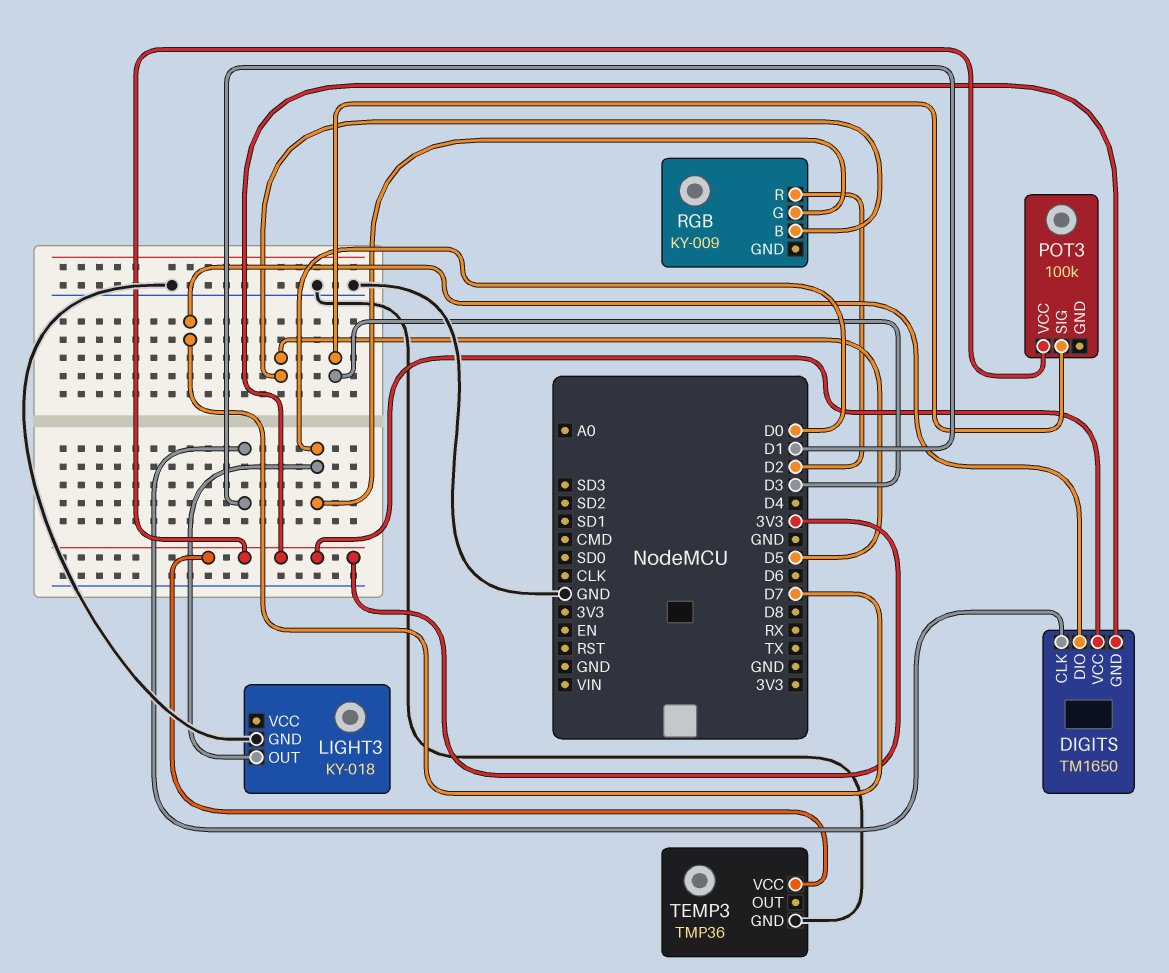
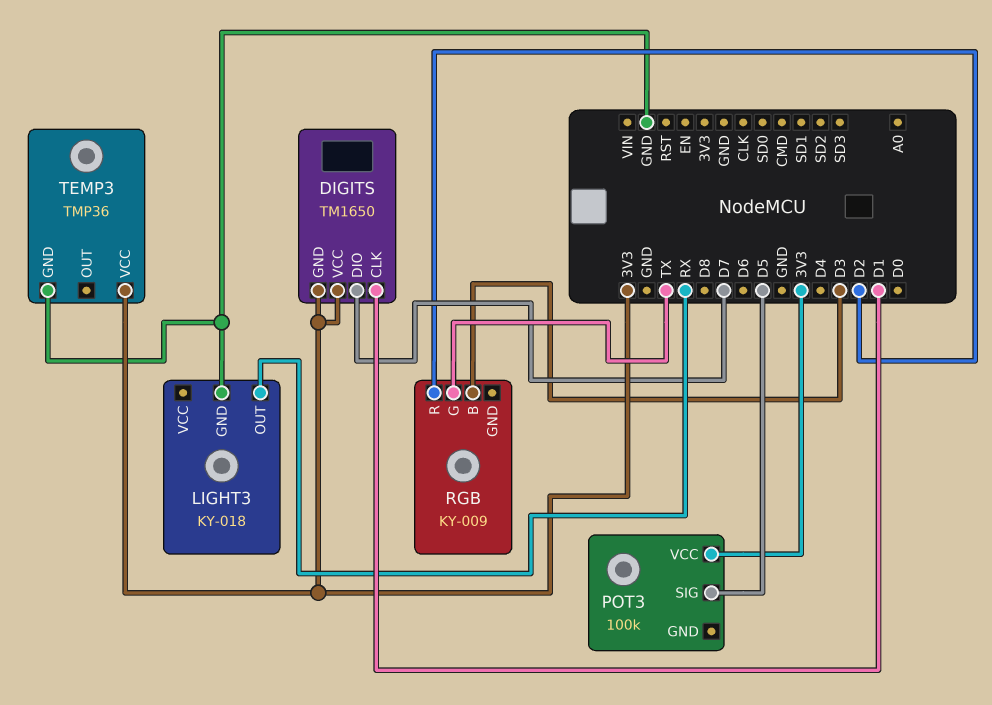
LIGHT3 pin OUT: D0 -> RX
POT3 pin SIG: D3 -> D5
RGB pin B: D5 -> D3
RGB pin G: D0 -> TX

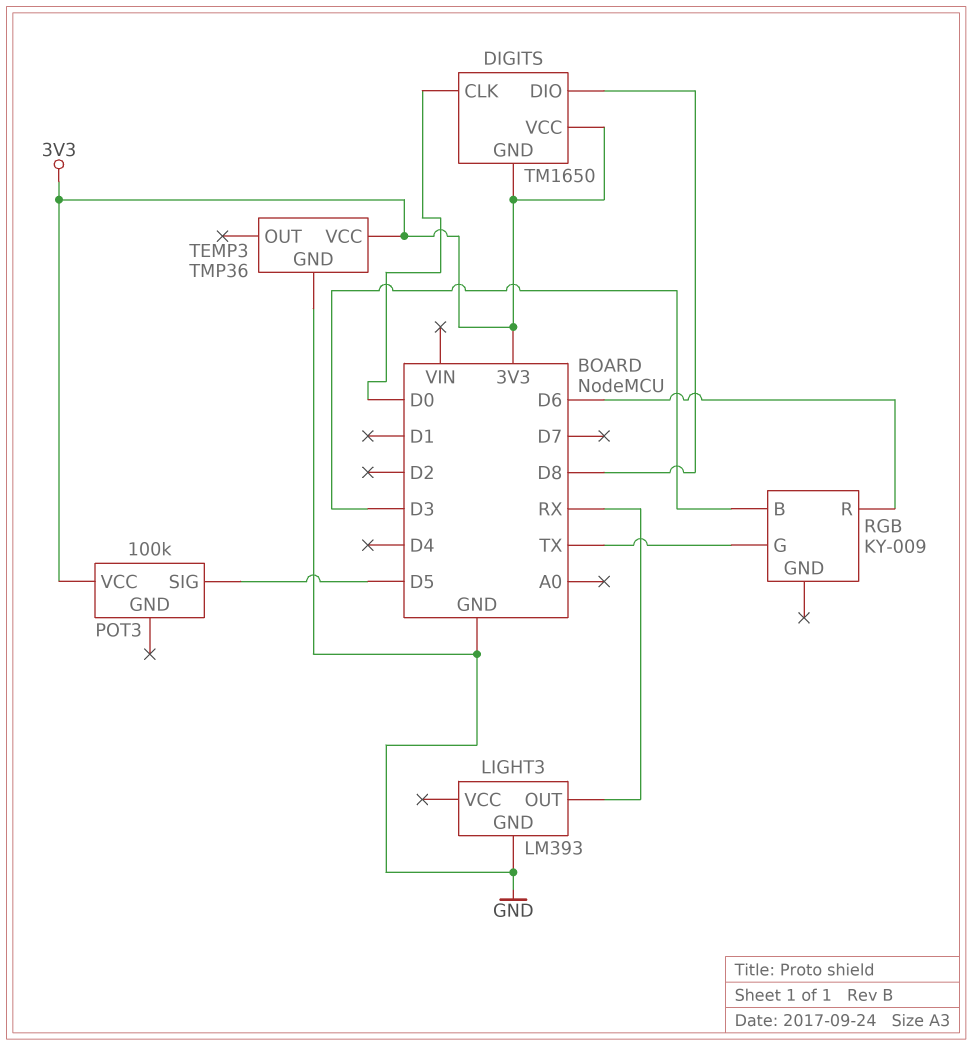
DIGITS pin CLK: D1 -> D0
DIGITS pin DIO: D7 -> D8
LIGHT3: KY-018 -> LM393
RGB pin R: D2 -> D6

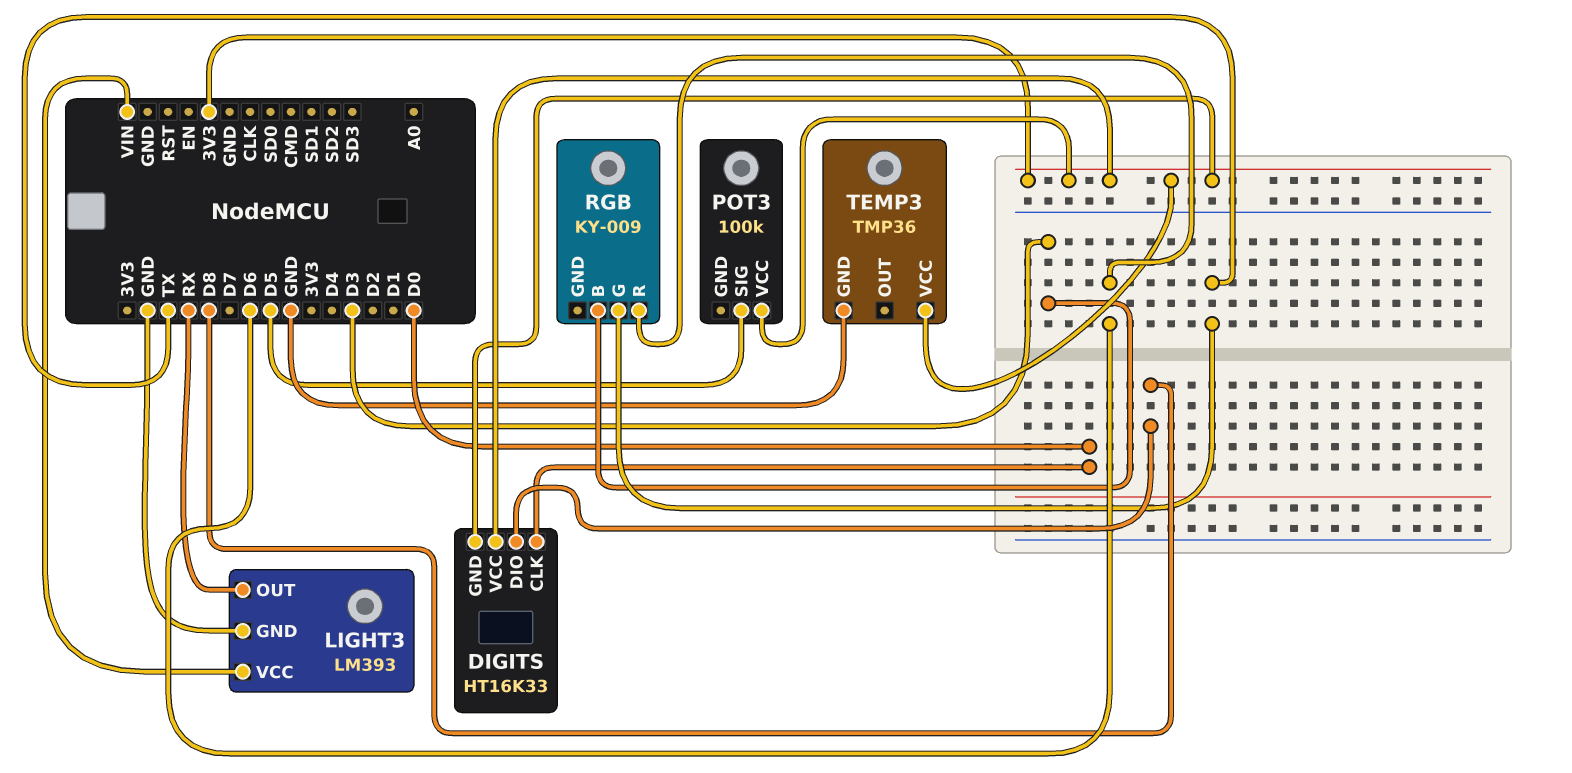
DIGITS: TM1650 -> HT16K33
LIGHT3 pin VCC: none -> VIN

